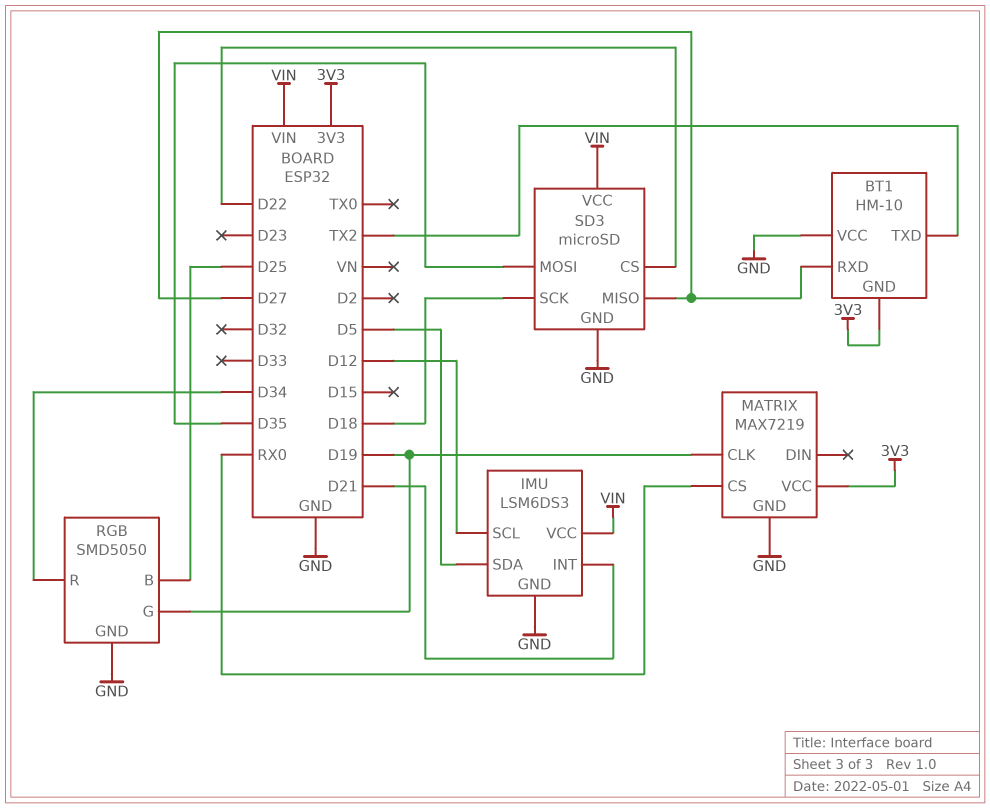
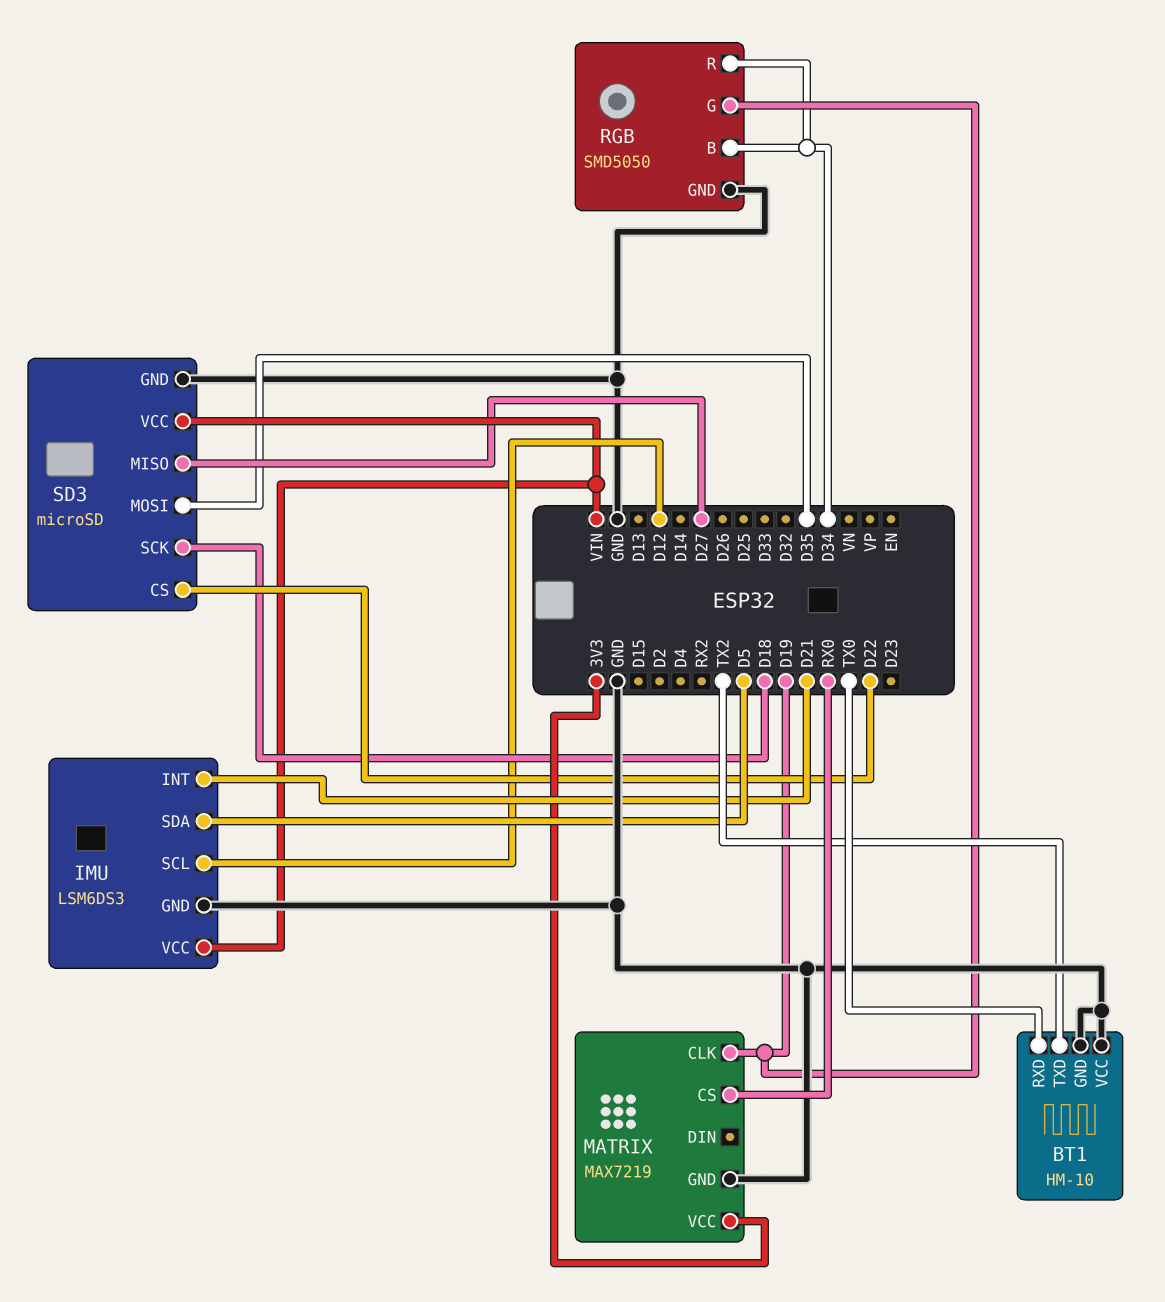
BT1 pin GND: 3V3 -> GND
BT1 pin RXD: D27 -> TX0
RGB pin B: D25 -> D34

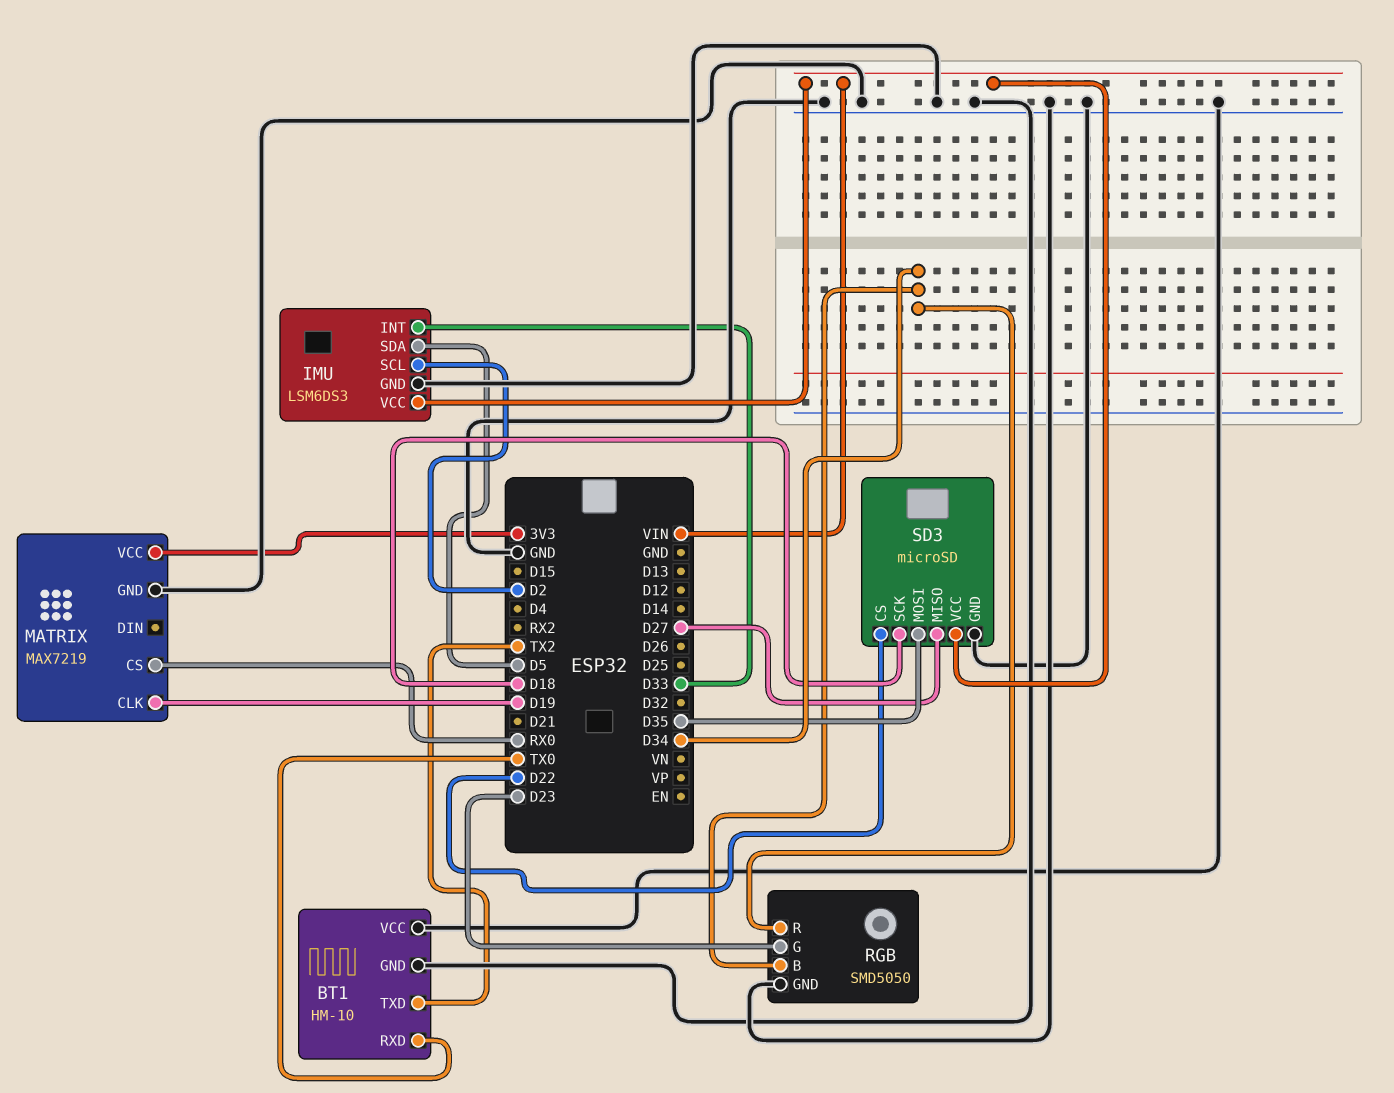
IMU pin INT: D21 -> D33
IMU pin SCL: D12 -> D2
RGB pin G: D19 -> D23

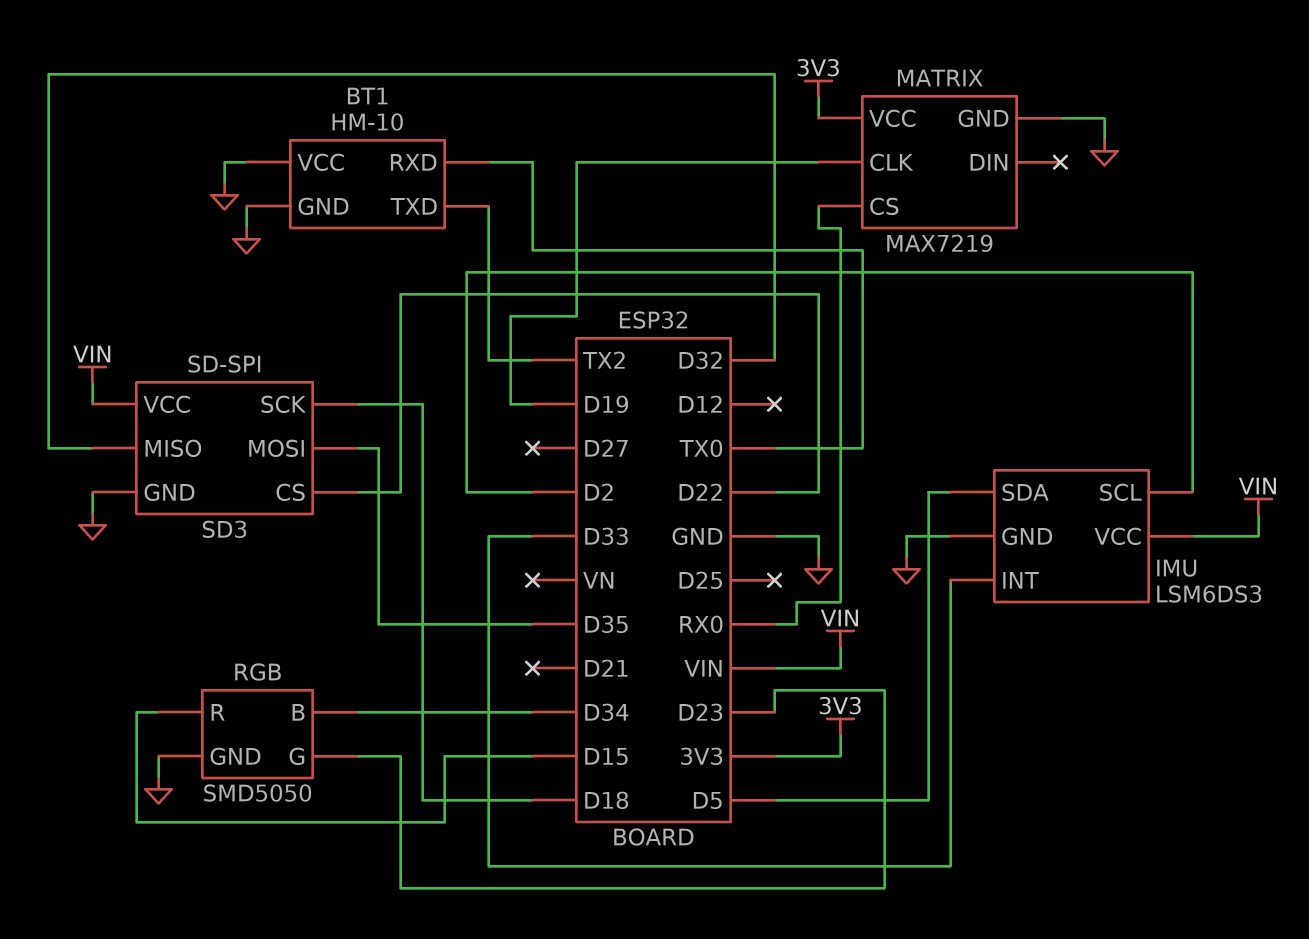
RGB pin R: D34 -> D15
SD3: microSD -> SD-SPI
SD3 pin MISO: D27 -> D32

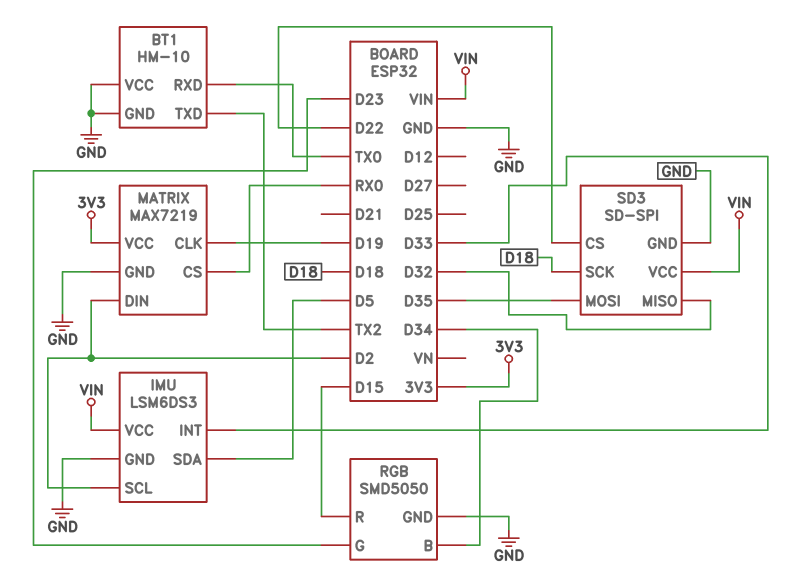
MATRIX pin DIN: none -> D2

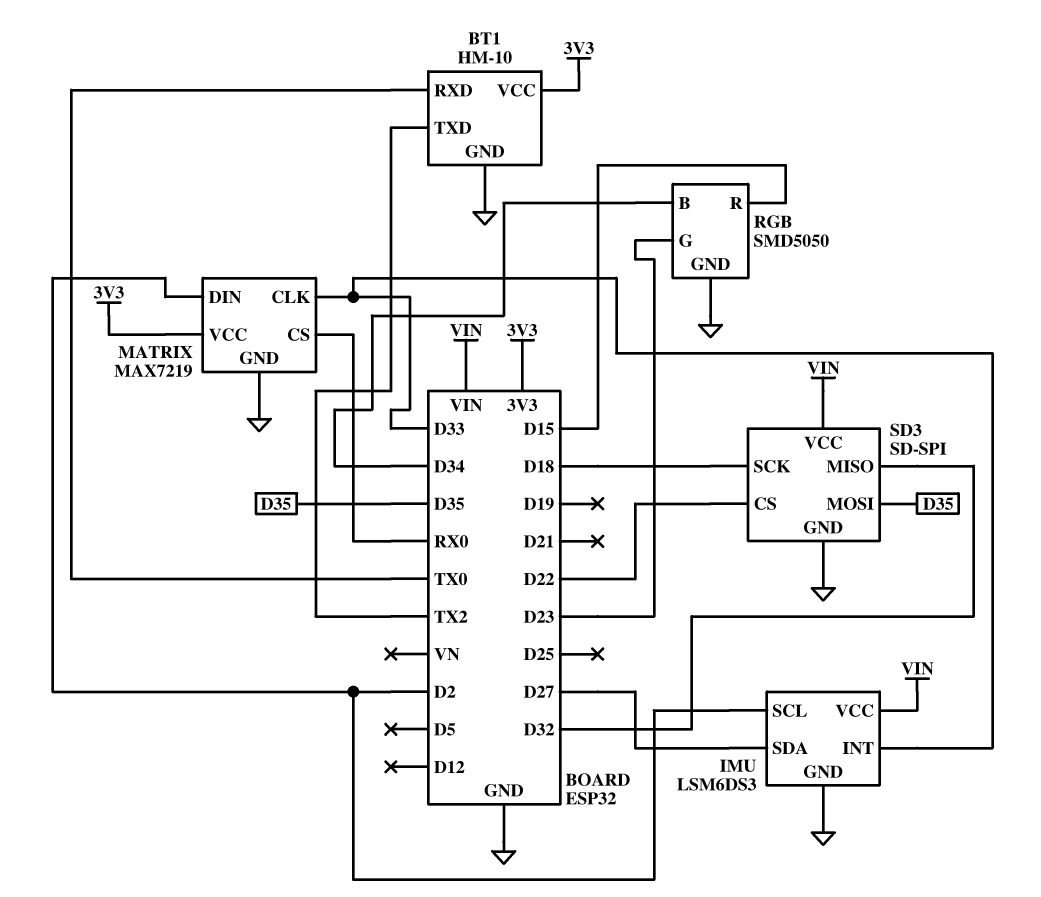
BT1 pin VCC: GND -> 3V3
IMU pin SDA: D5 -> D27
MATRIX pin CLK: D19 -> D33

